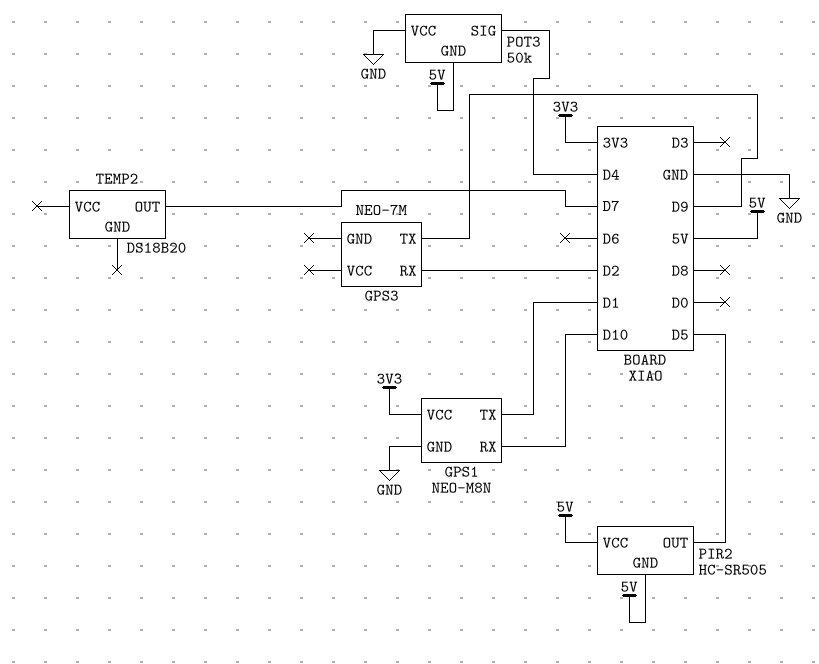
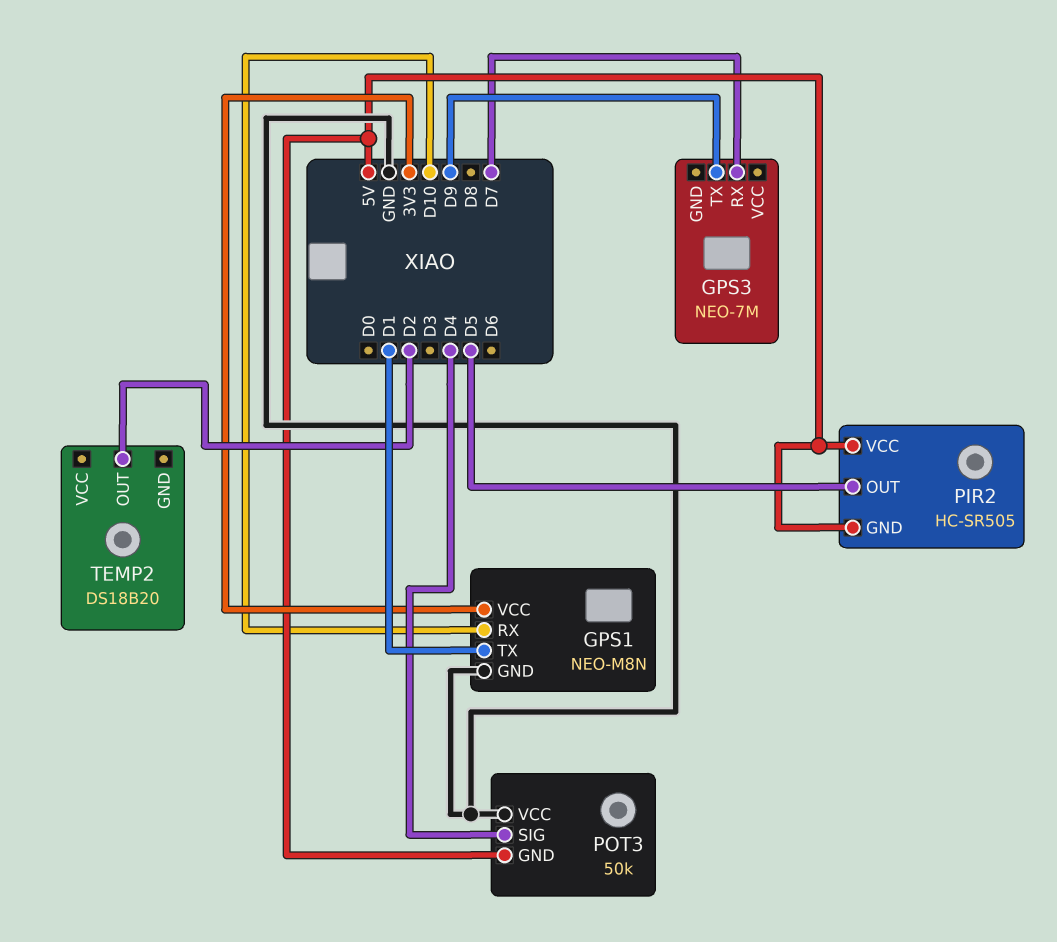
GPS3 pin RX: D2 -> D7
TEMP2 pin OUT: D7 -> D2

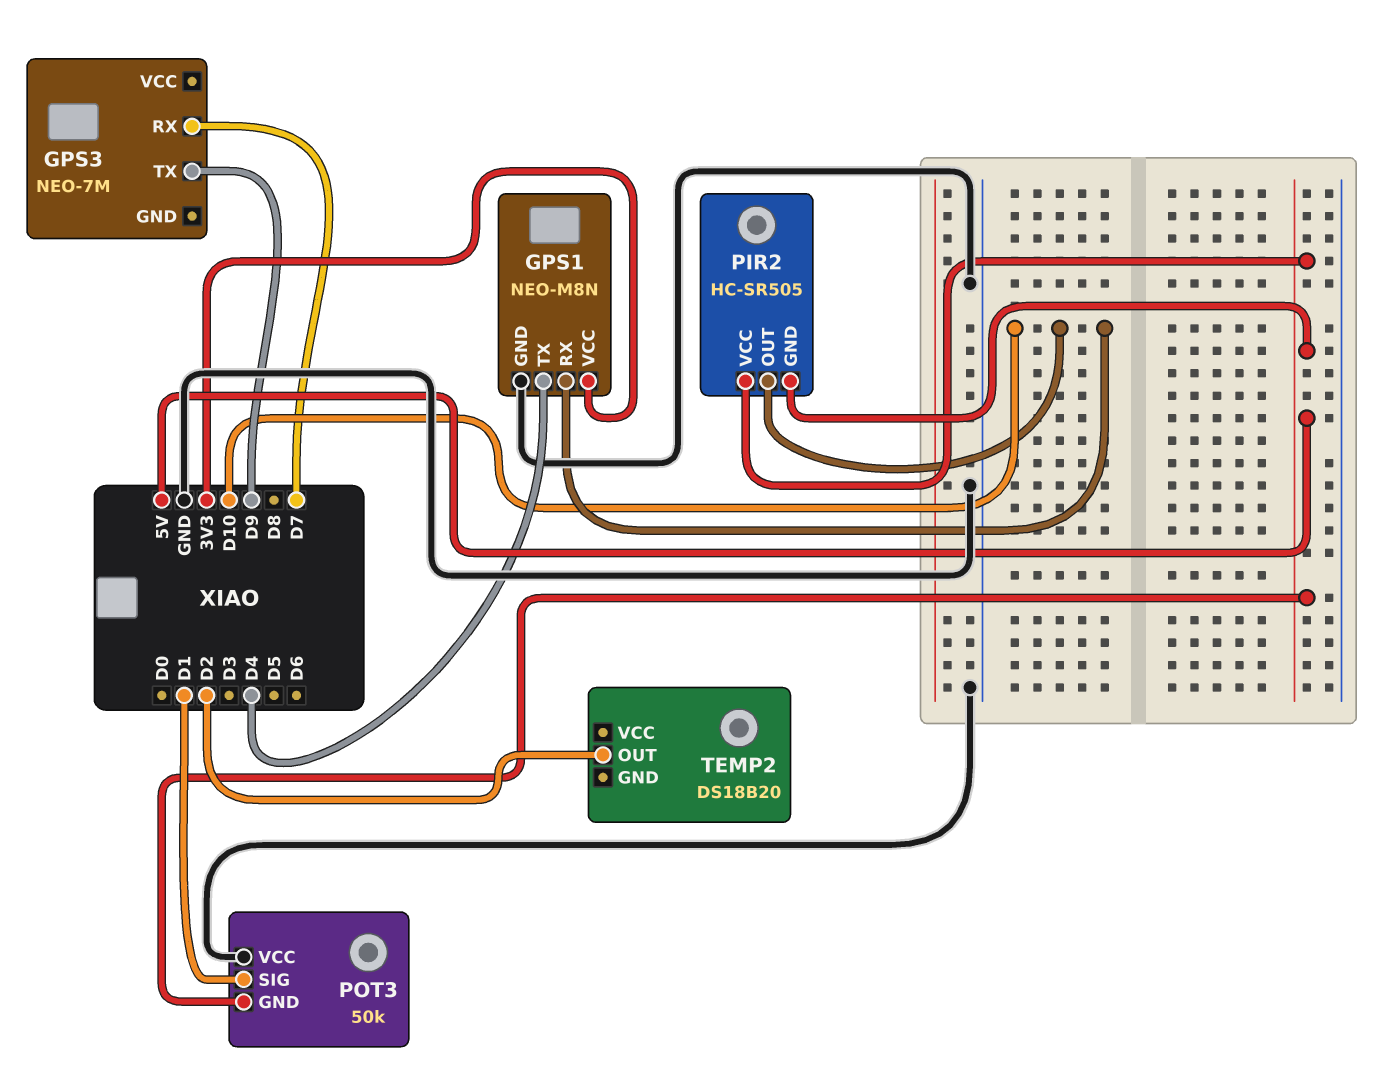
GPS1 pin TX: D1 -> D4
PIR2 pin OUT: D5 -> D10
POT3 pin SIG: D4 -> D1

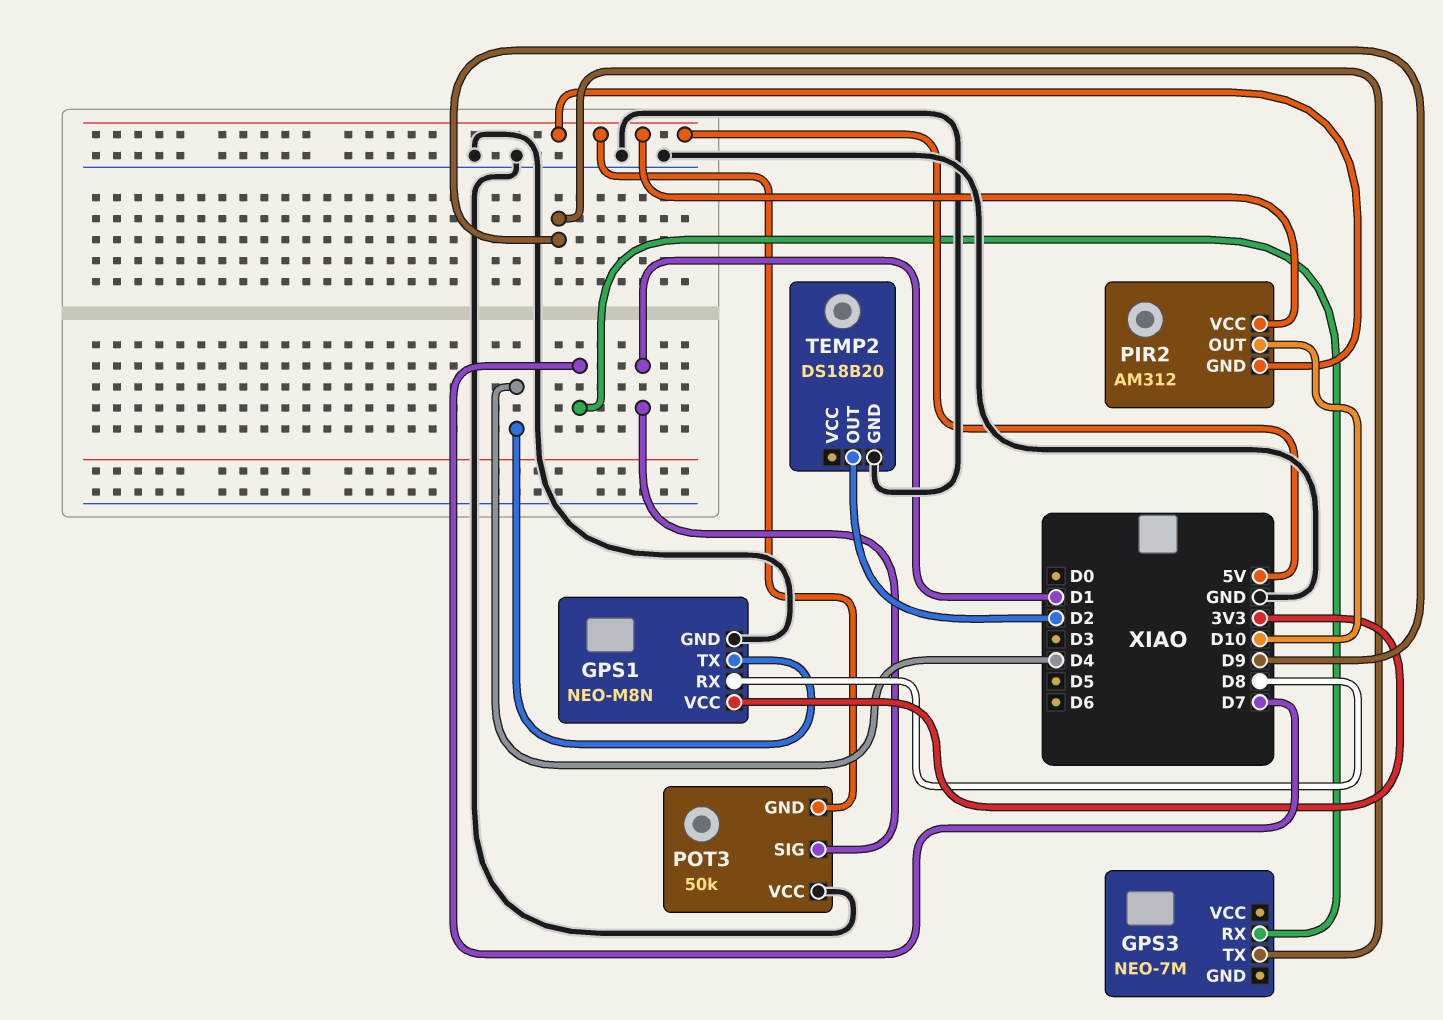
GPS1 pin RX: D10 -> D8
PIR2: HC-SR505 -> AM312
TEMP2 pin GND: none -> GND

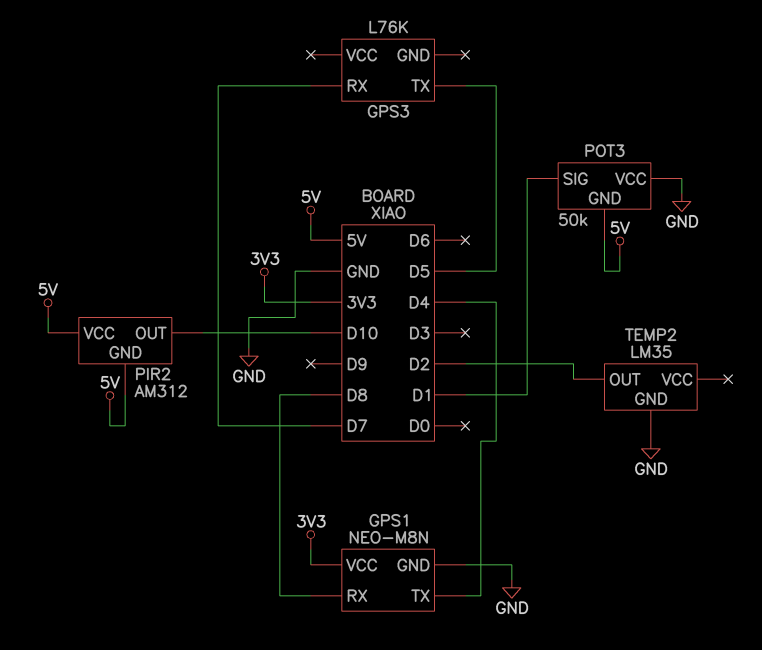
GPS3: NEO-7M -> L76K
GPS3 pin TX: D9 -> D5
TEMP2: DS18B20 -> LM35

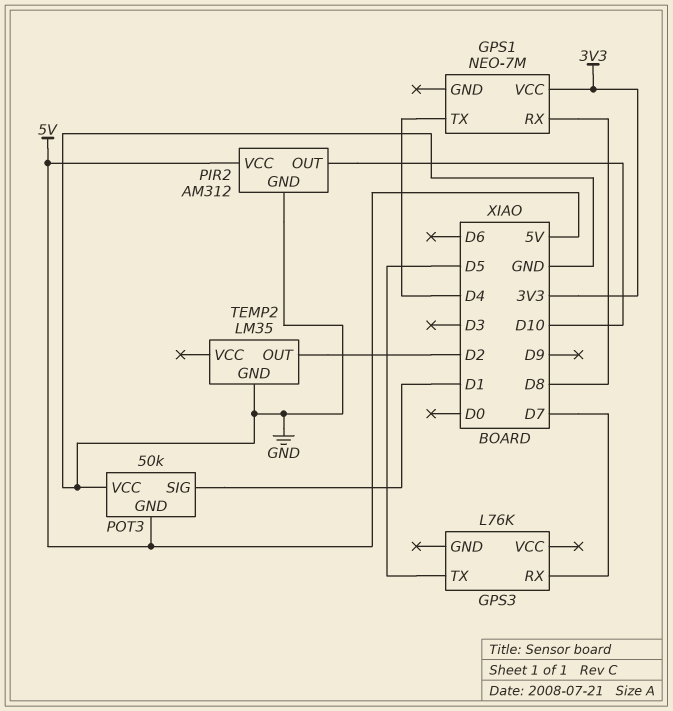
GPS1: NEO-M8N -> NEO-7M
GPS1 pin GND: GND -> none
PIR2 pin GND: 5V -> GND

